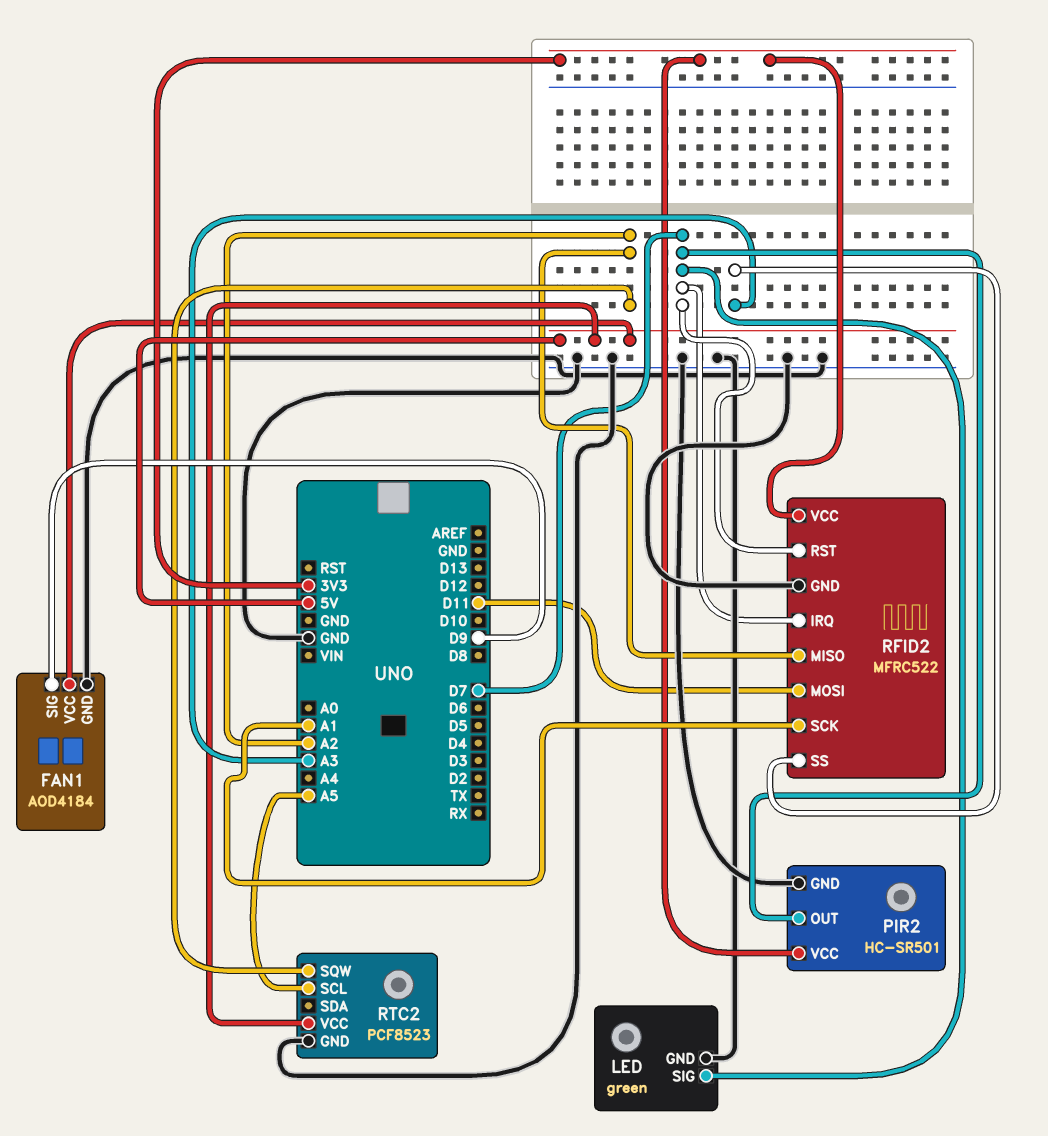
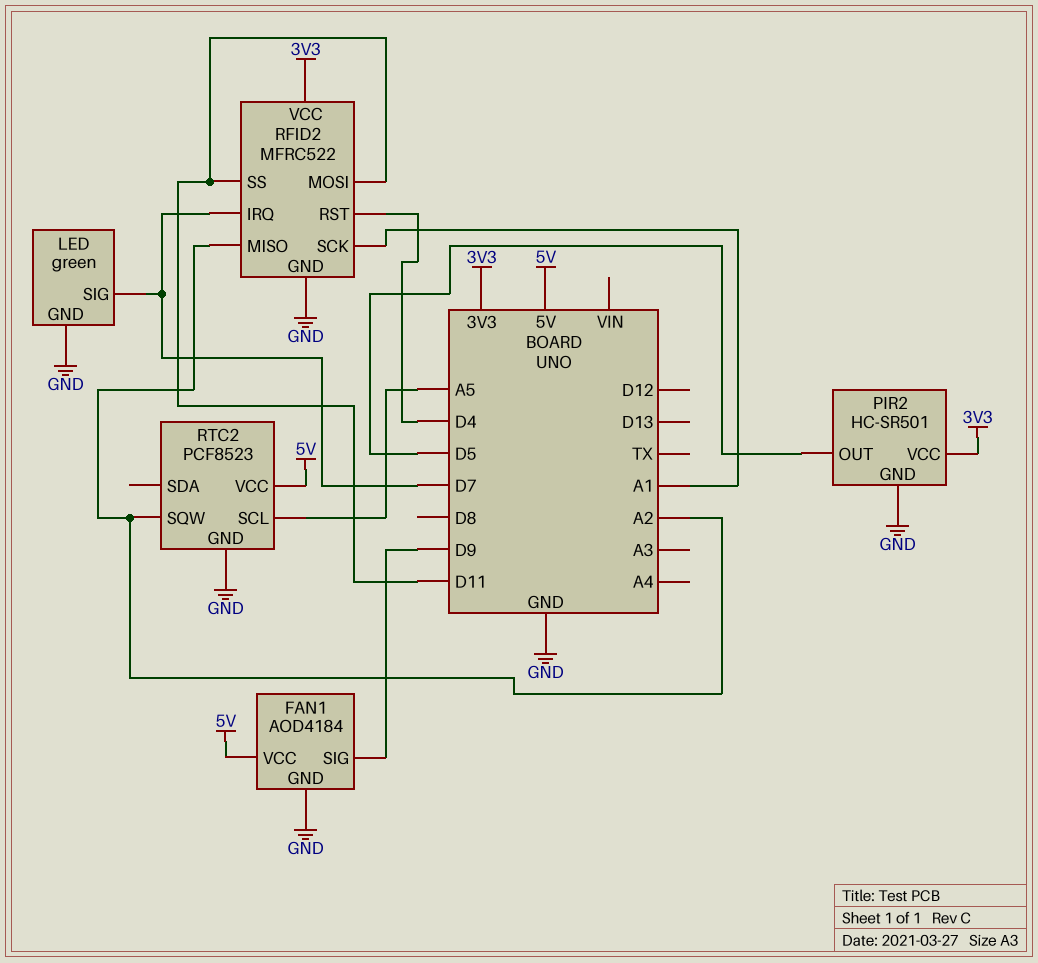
PIR2 pin OUT: D7 -> D5
RFID2 pin RST: D7 -> D4
RFID2 pin SS: A3 -> D11

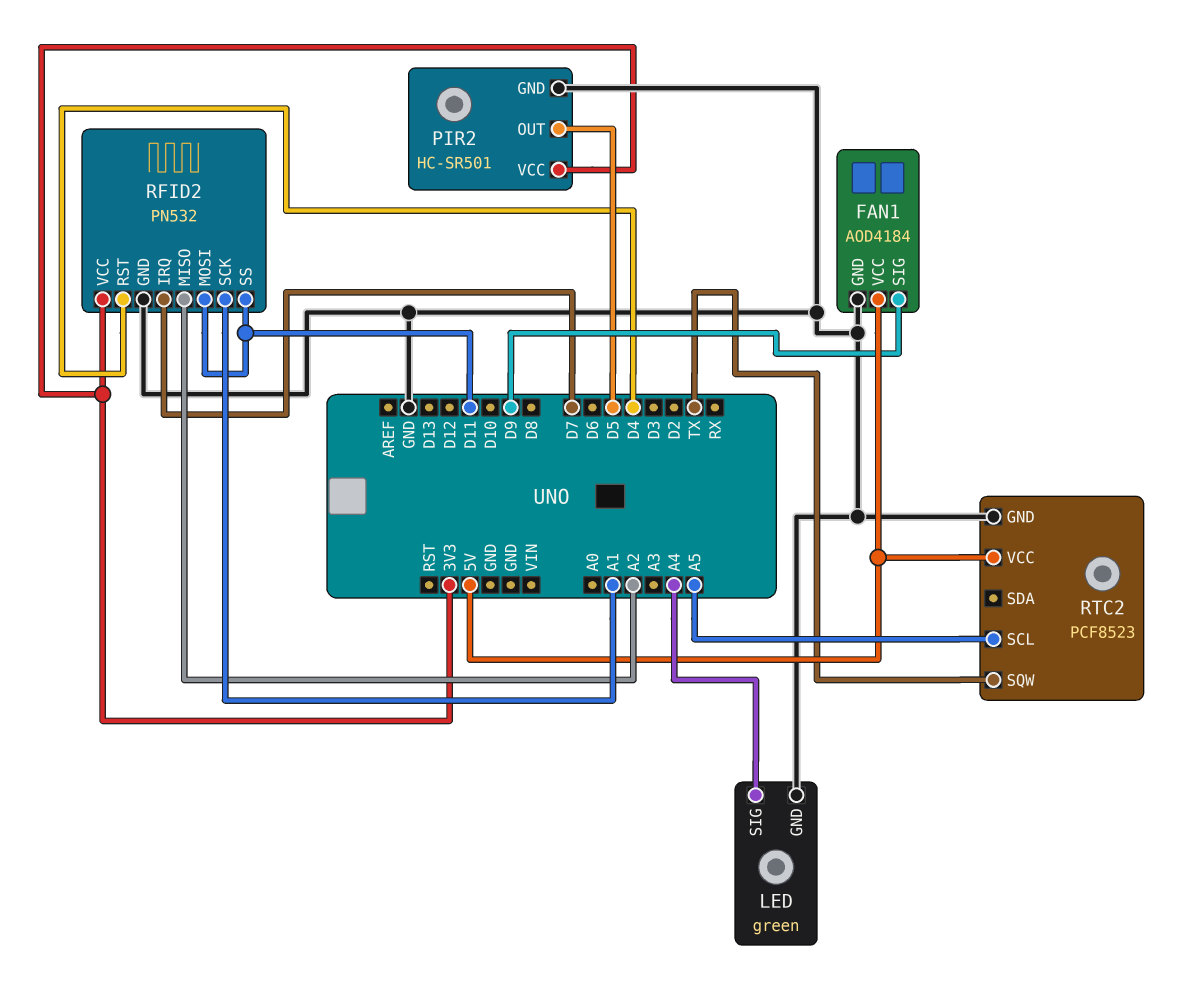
LED pin SIG: D7 -> A4
RFID2: MFRC522 -> PN532
RTC2 pin SQW: A2 -> TX

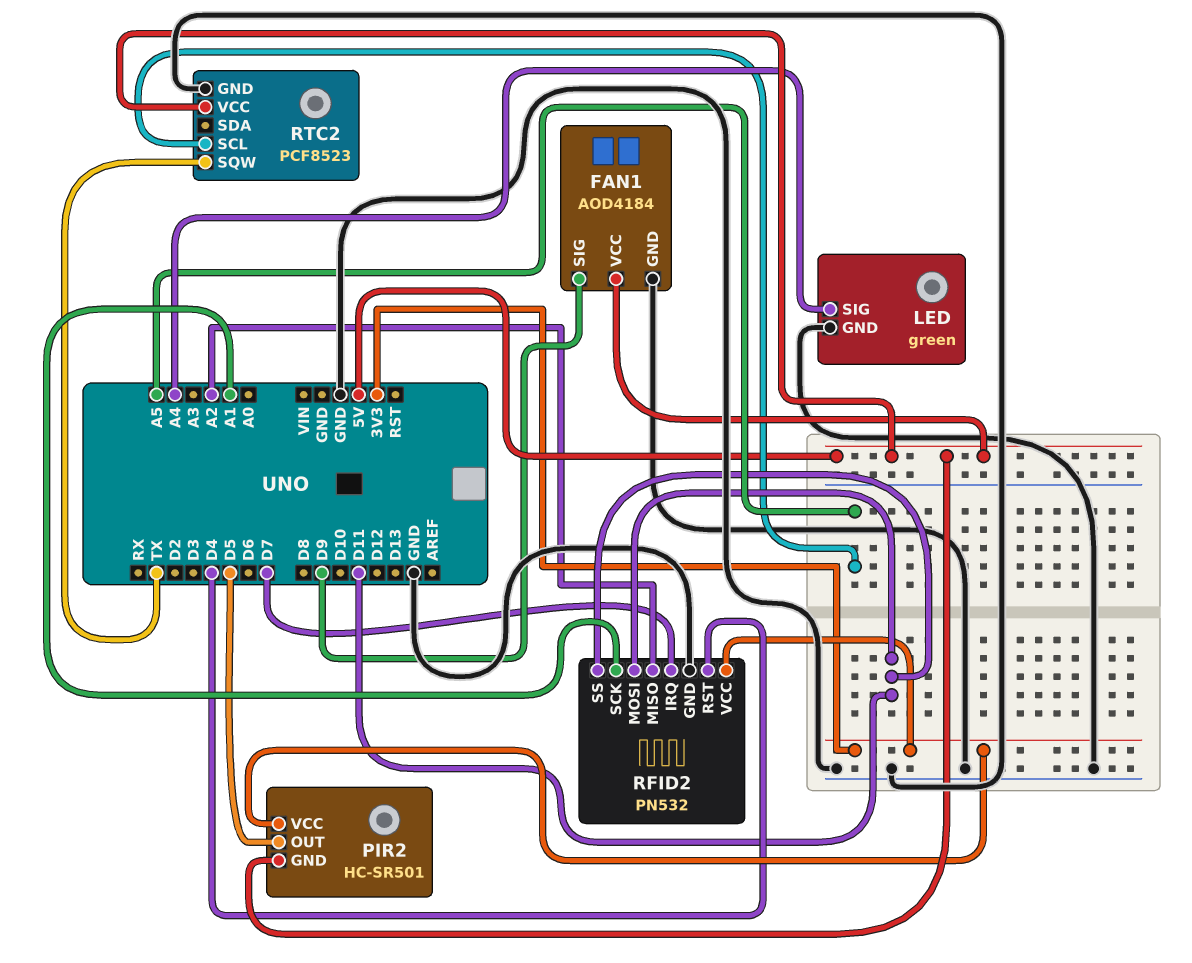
PIR2 pin GND: GND -> 5V

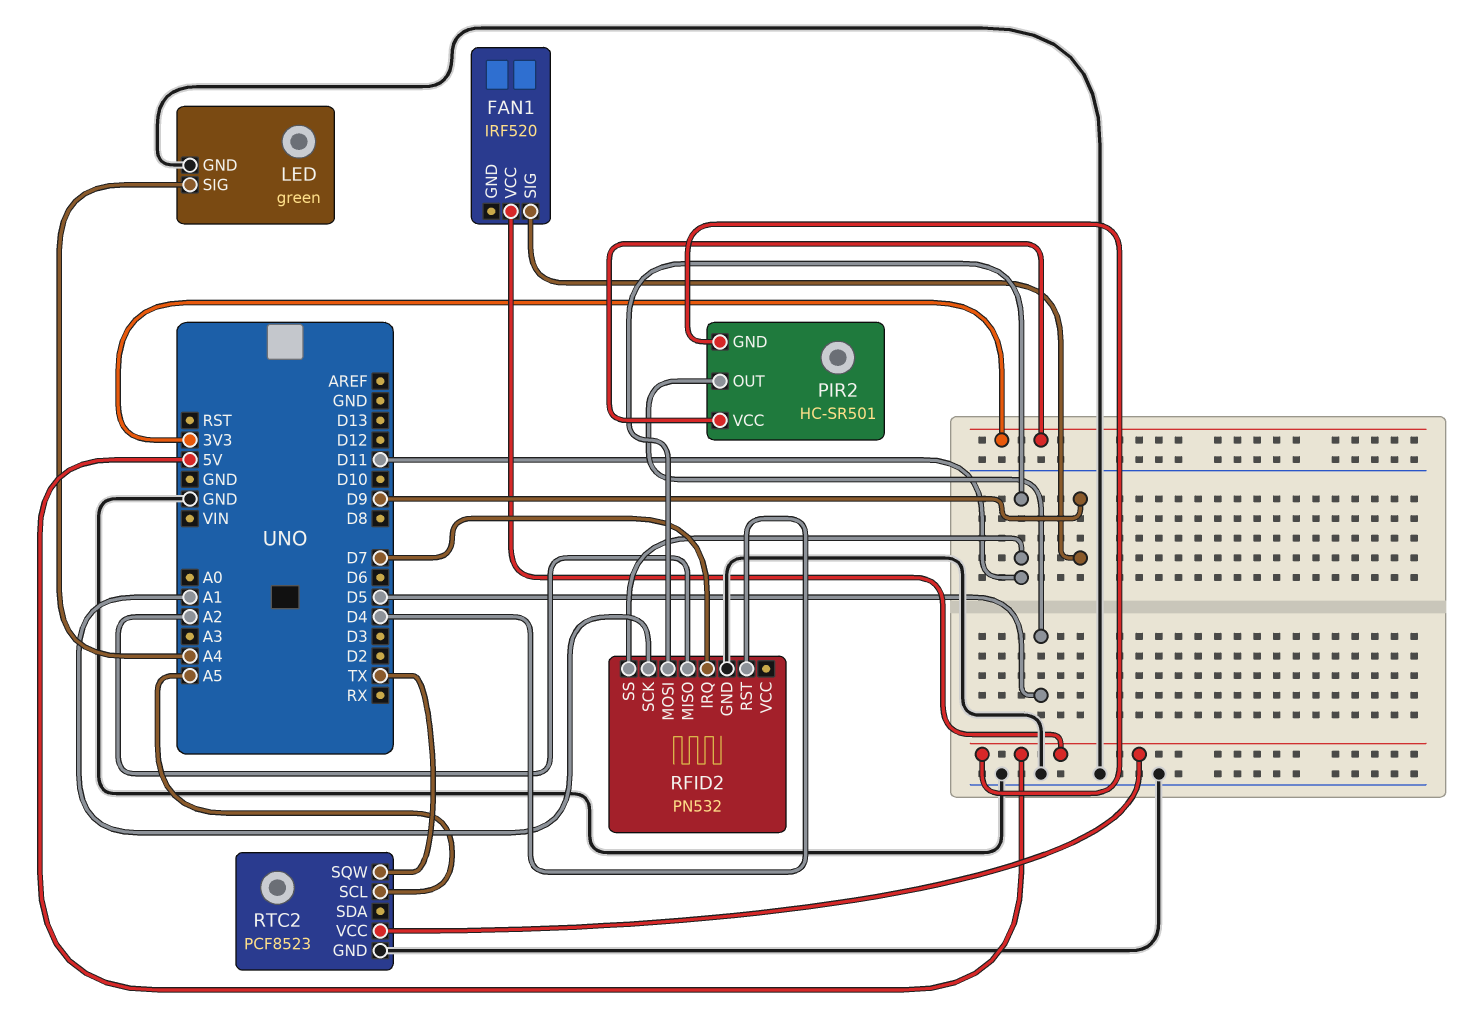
FAN1: AOD4184 -> IRF520
FAN1 pin GND: GND -> none
RFID2 pin VCC: 3V3 -> none

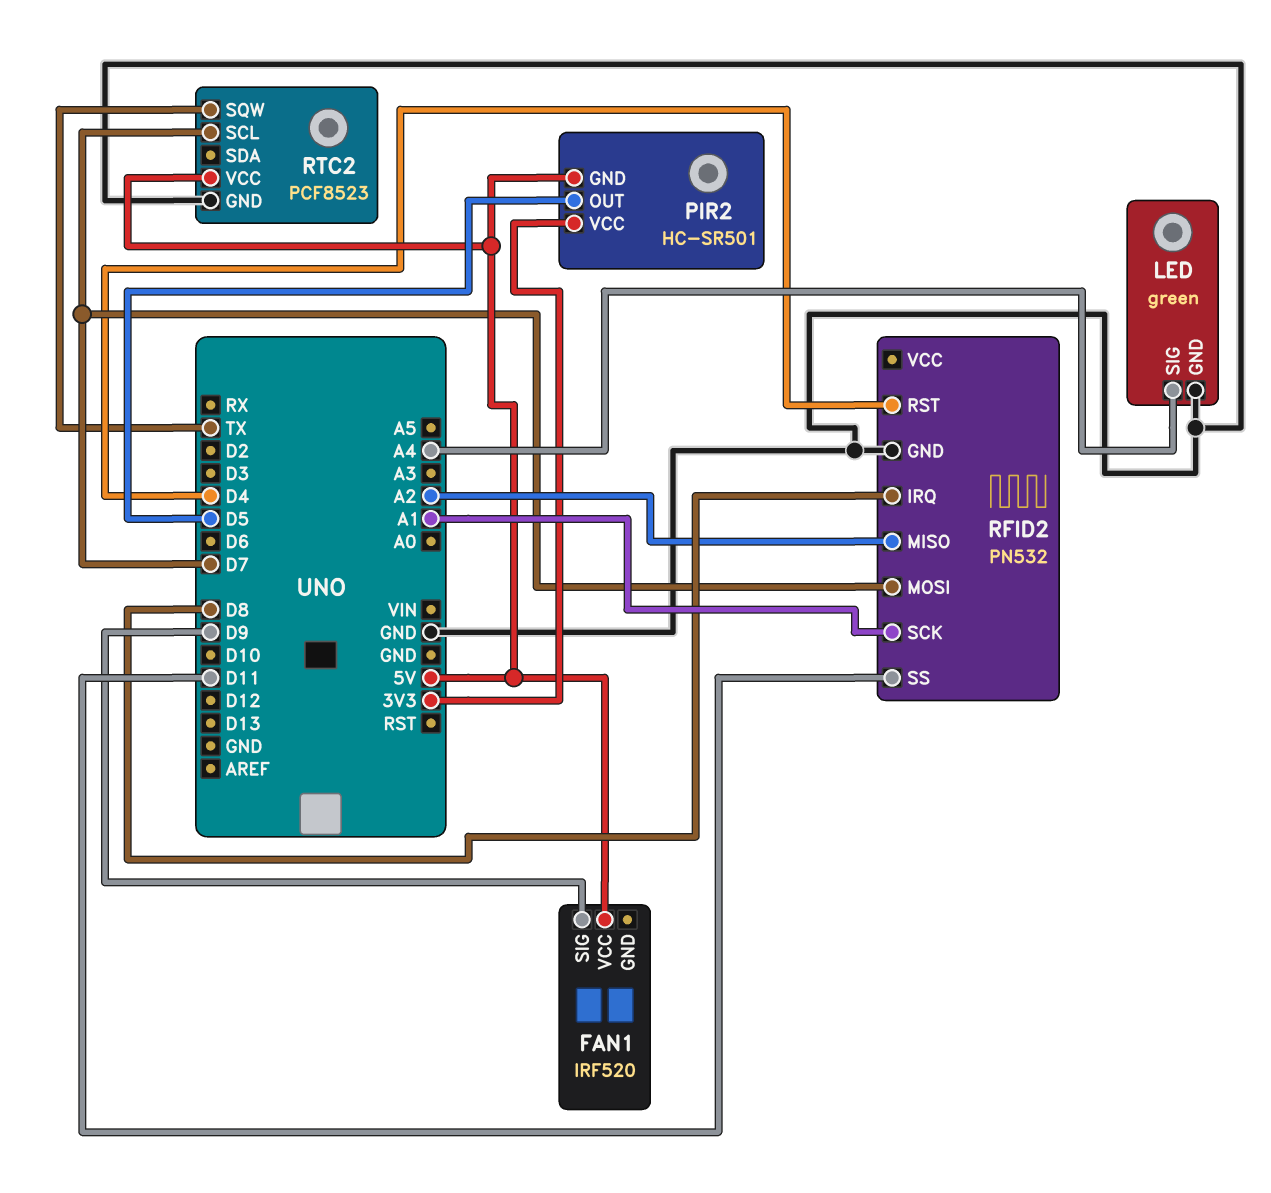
RFID2 pin IRQ: D7 -> D8
RFID2 pin MOSI: D11 -> D7
RTC2 pin SCL: A5 -> D7

